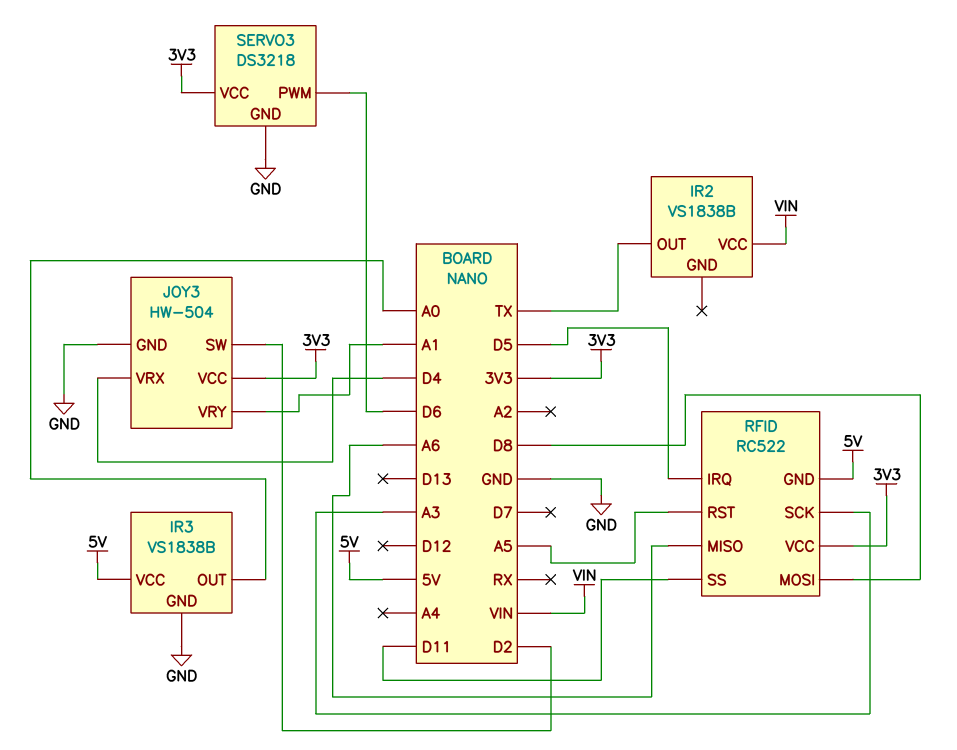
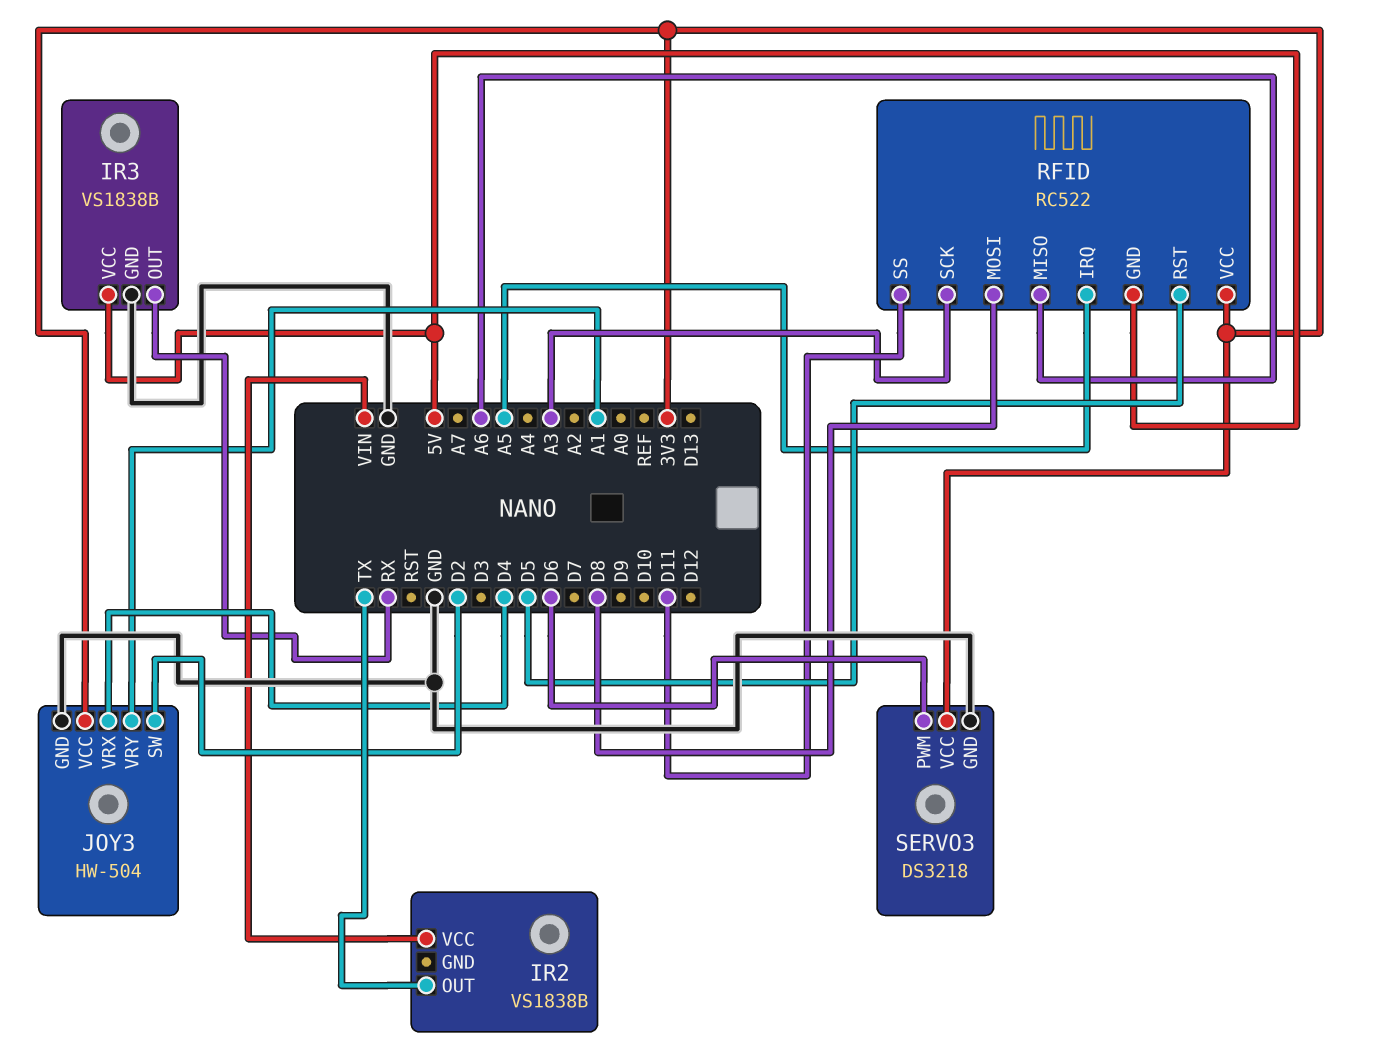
IR3 pin OUT: A0 -> RX
RFID pin IRQ: D5 -> A5
RFID pin RST: A5 -> D5

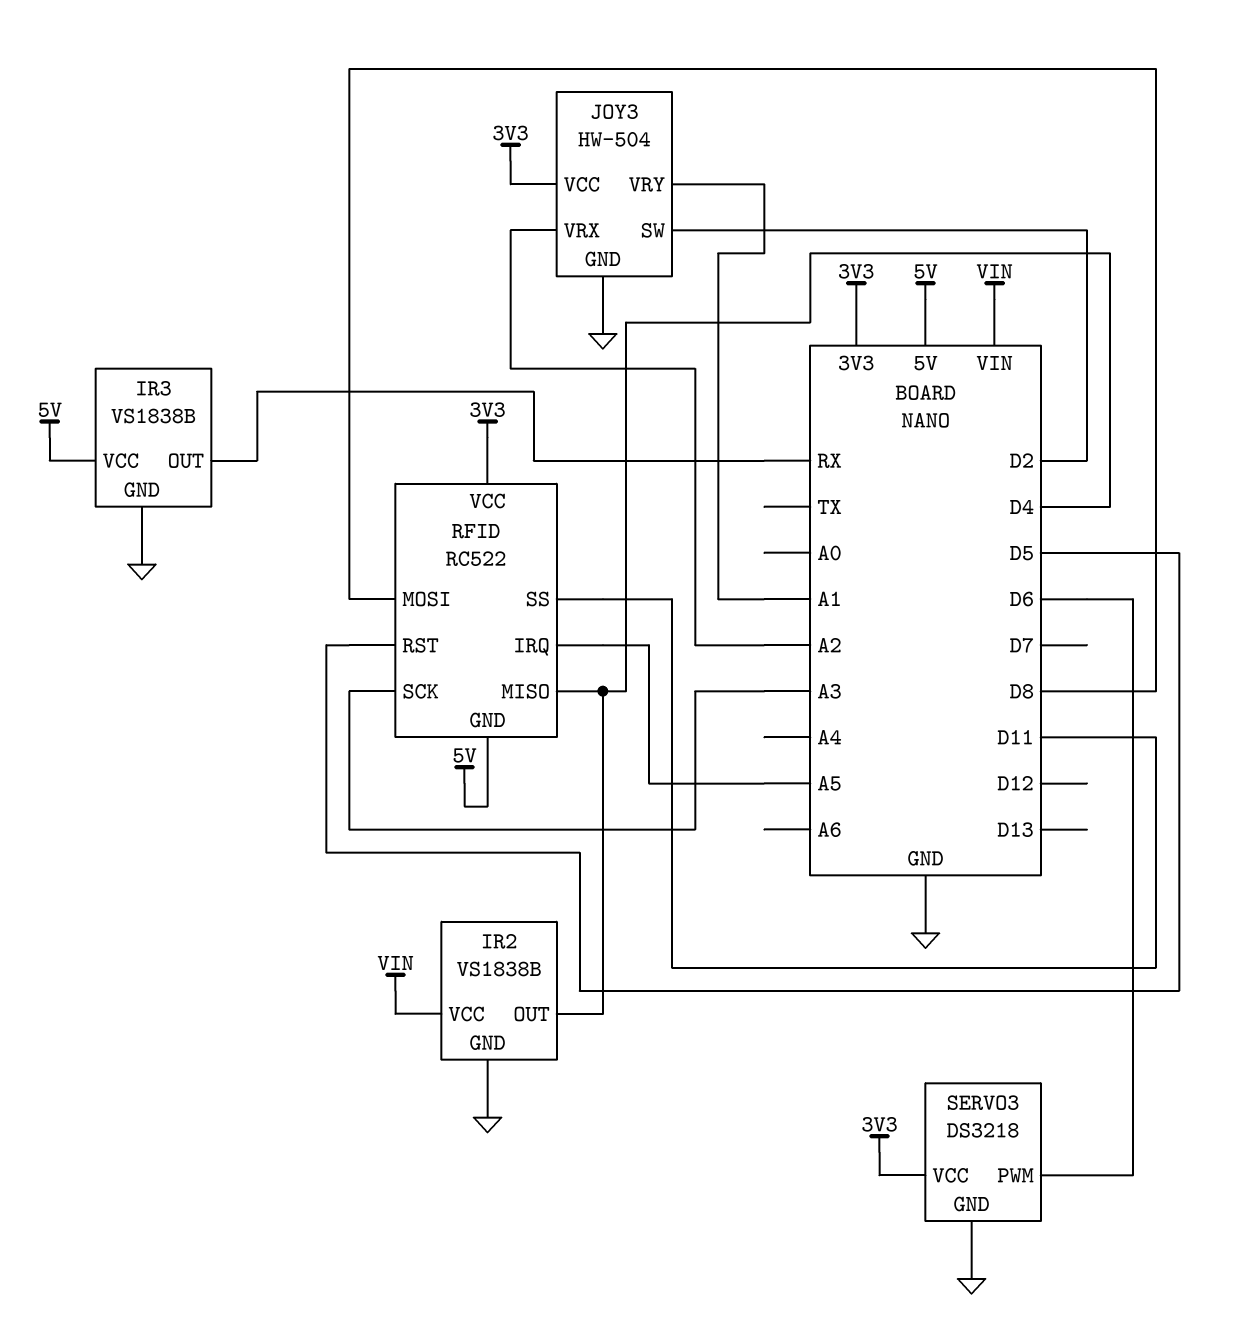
IR2 pin GND: none -> GND
IR2 pin OUT: TX -> D4
JOY3 pin VRX: D4 -> A2
RFID pin MISO: A6 -> D4

